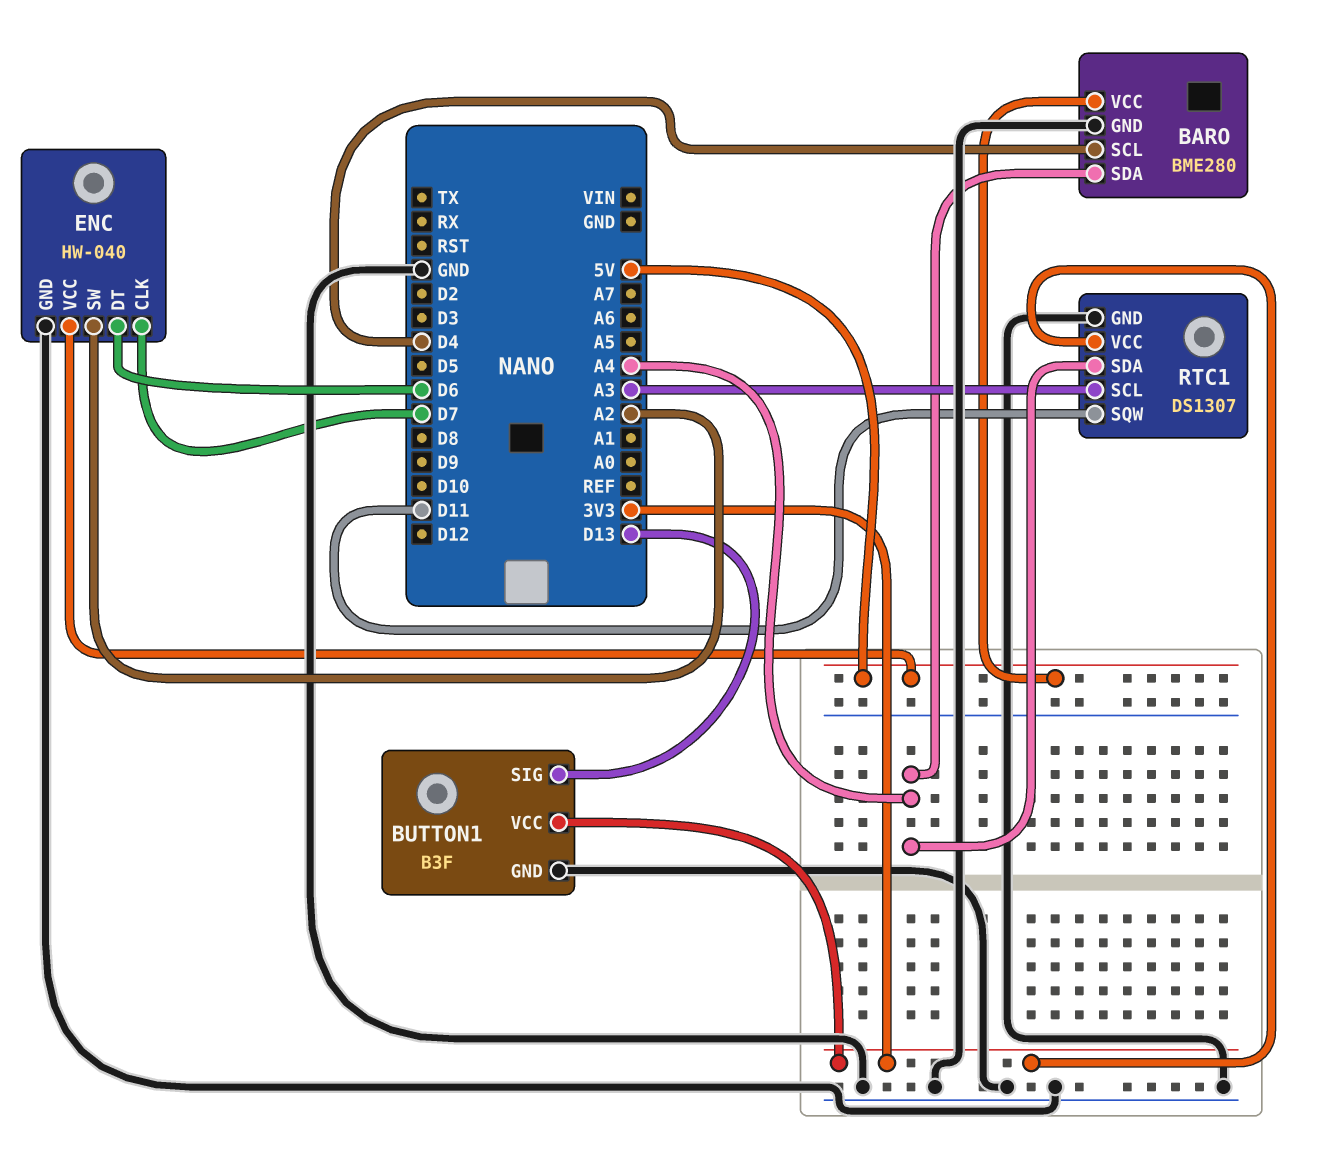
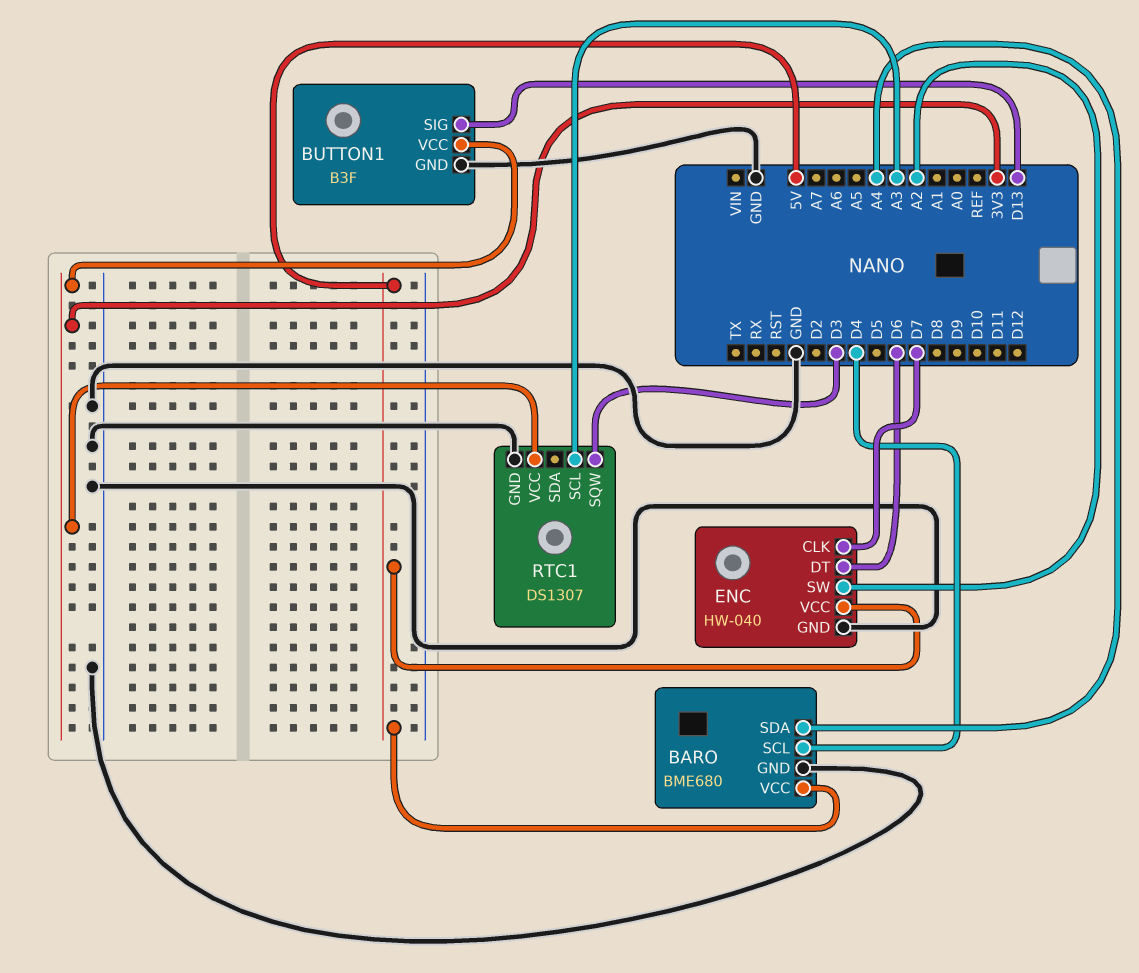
BARO: BME280 -> BME680
RTC1 pin SDA: A4 -> none
RTC1 pin SQW: D11 -> D3

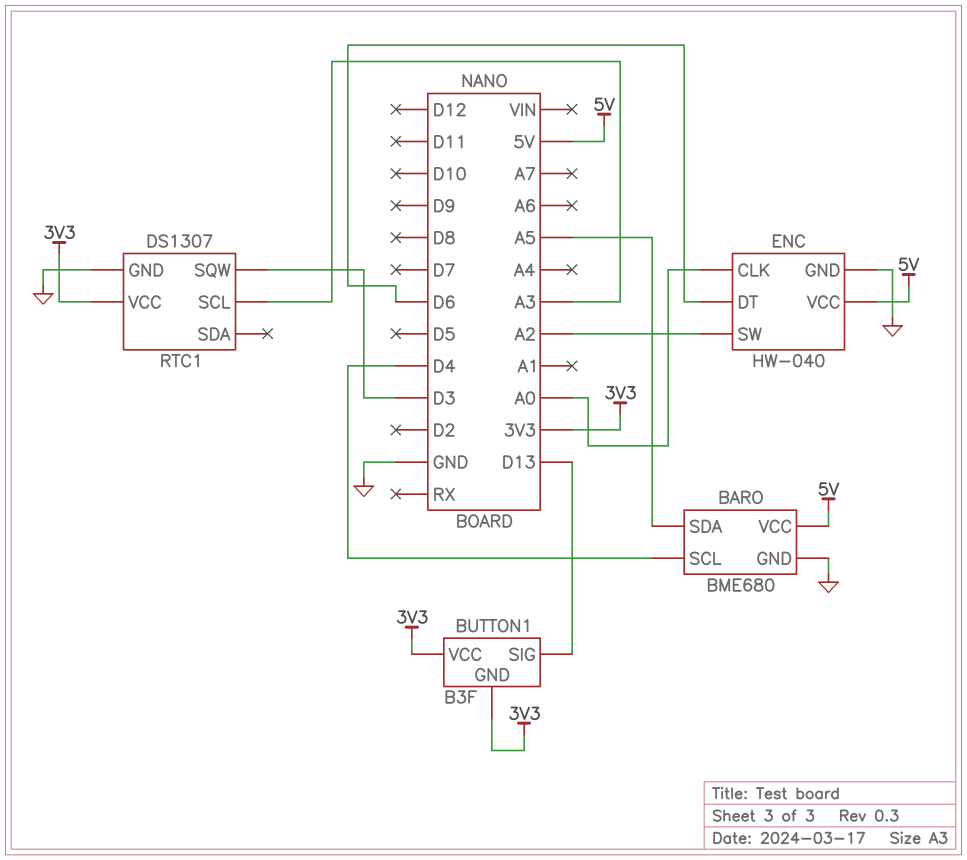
BARO pin SDA: A4 -> A5
BUTTON1 pin GND: GND -> 3V3
ENC pin CLK: D7 -> A0

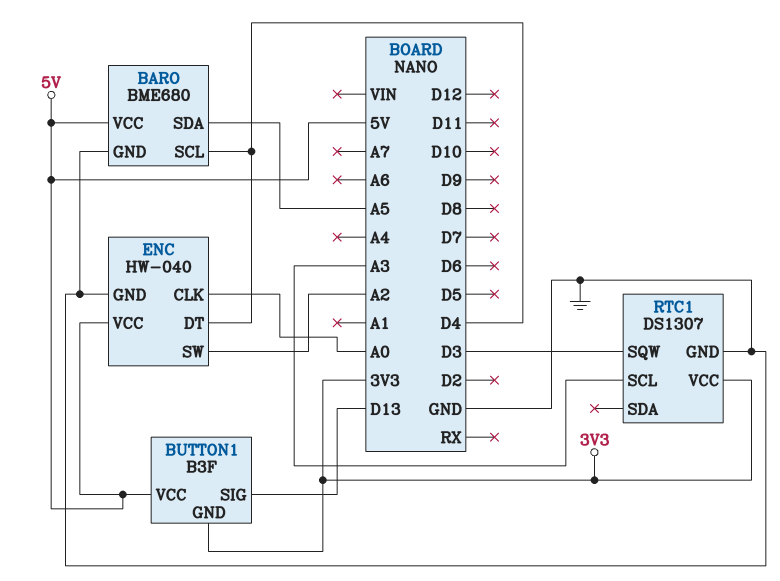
BUTTON1 pin VCC: 3V3 -> 5V
ENC pin DT: D6 -> D4

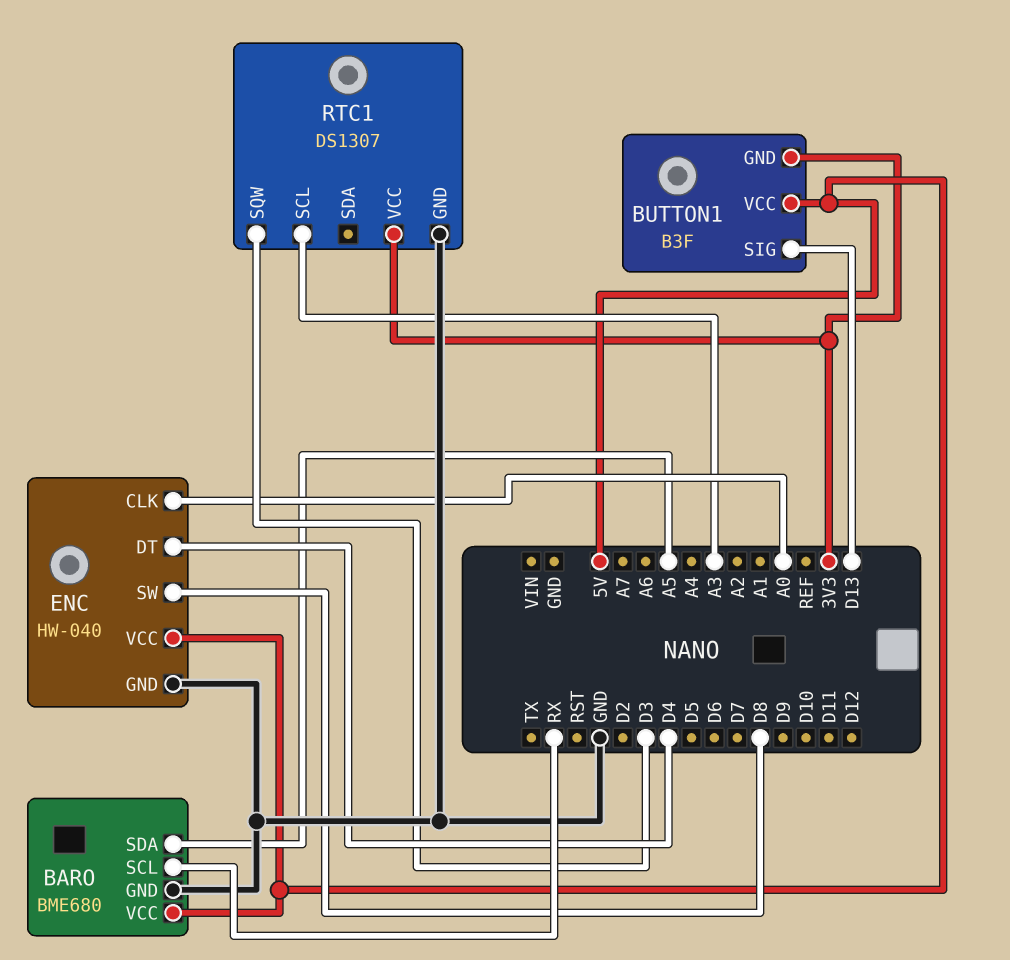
BARO pin SCL: D4 -> RX
ENC pin SW: A2 -> D8

